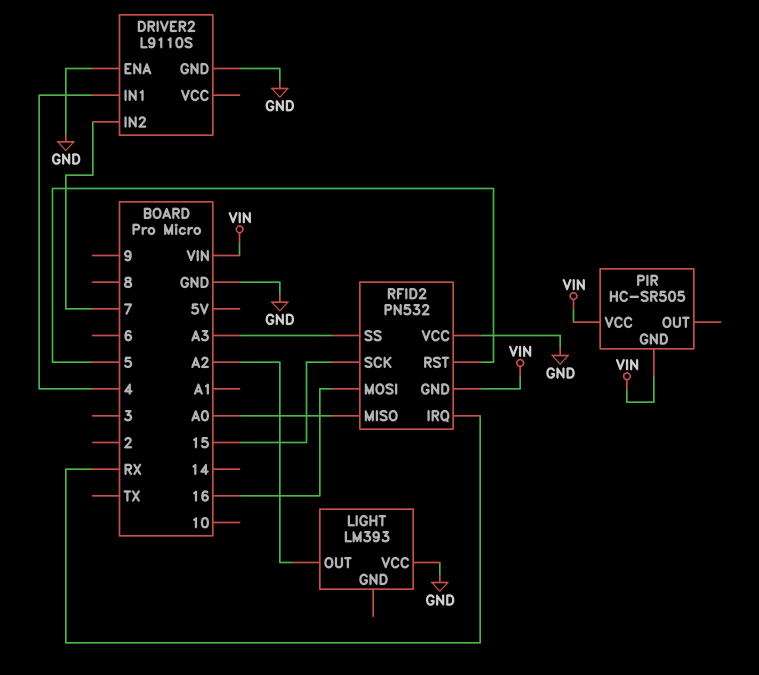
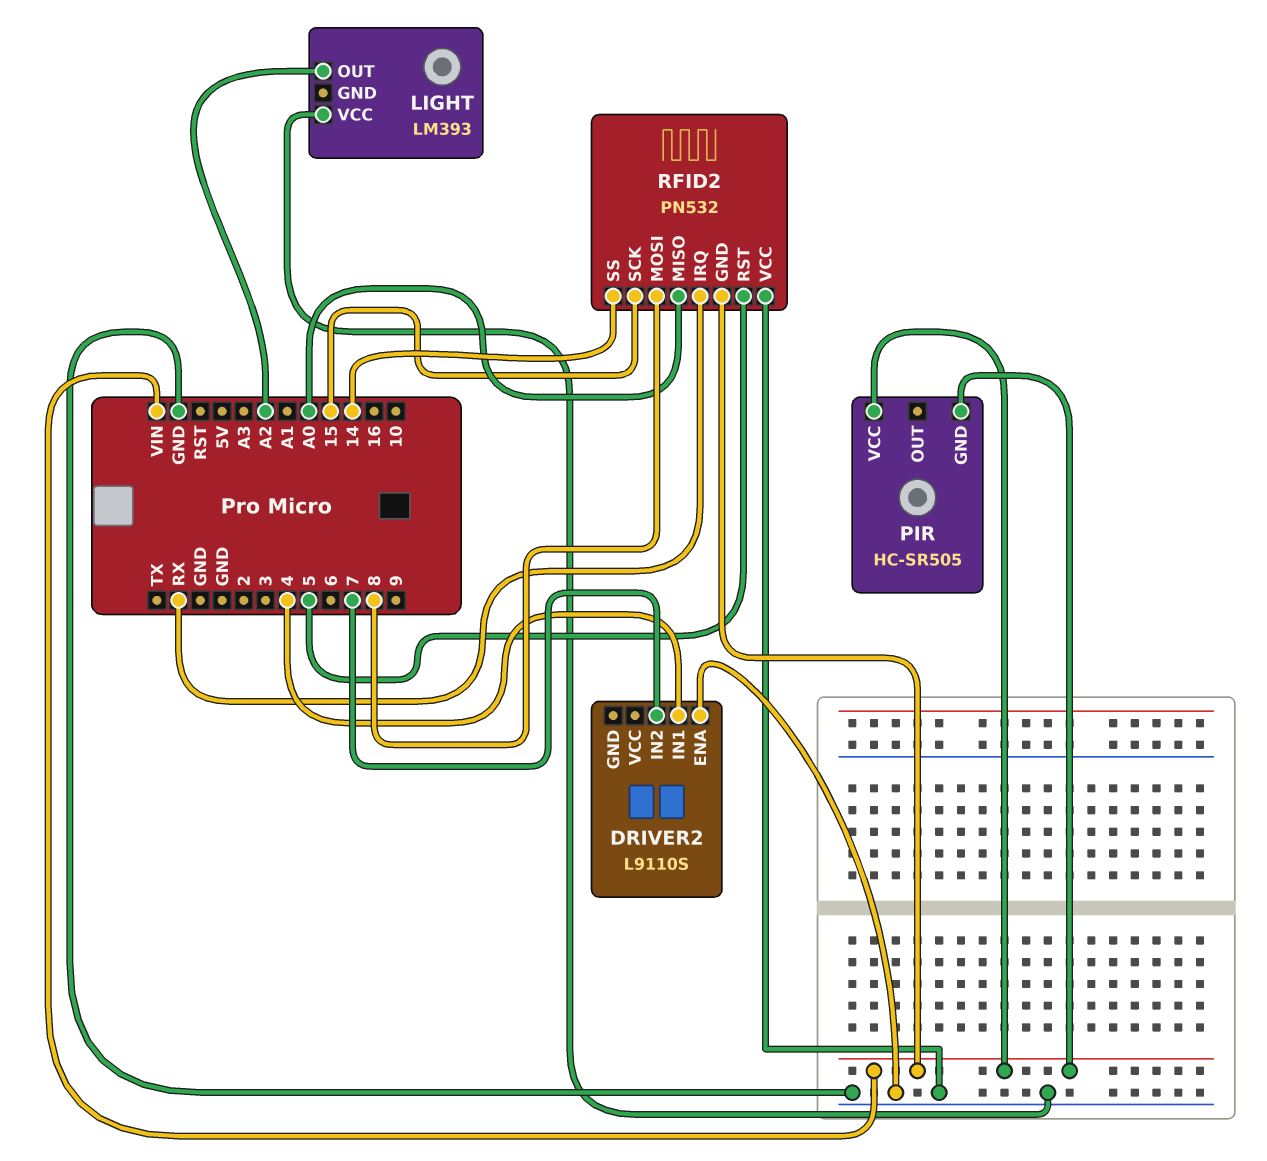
DRIVER2 pin GND: GND -> none
RFID2 pin MOSI: 16 -> 8
RFID2 pin SS: A3 -> 14

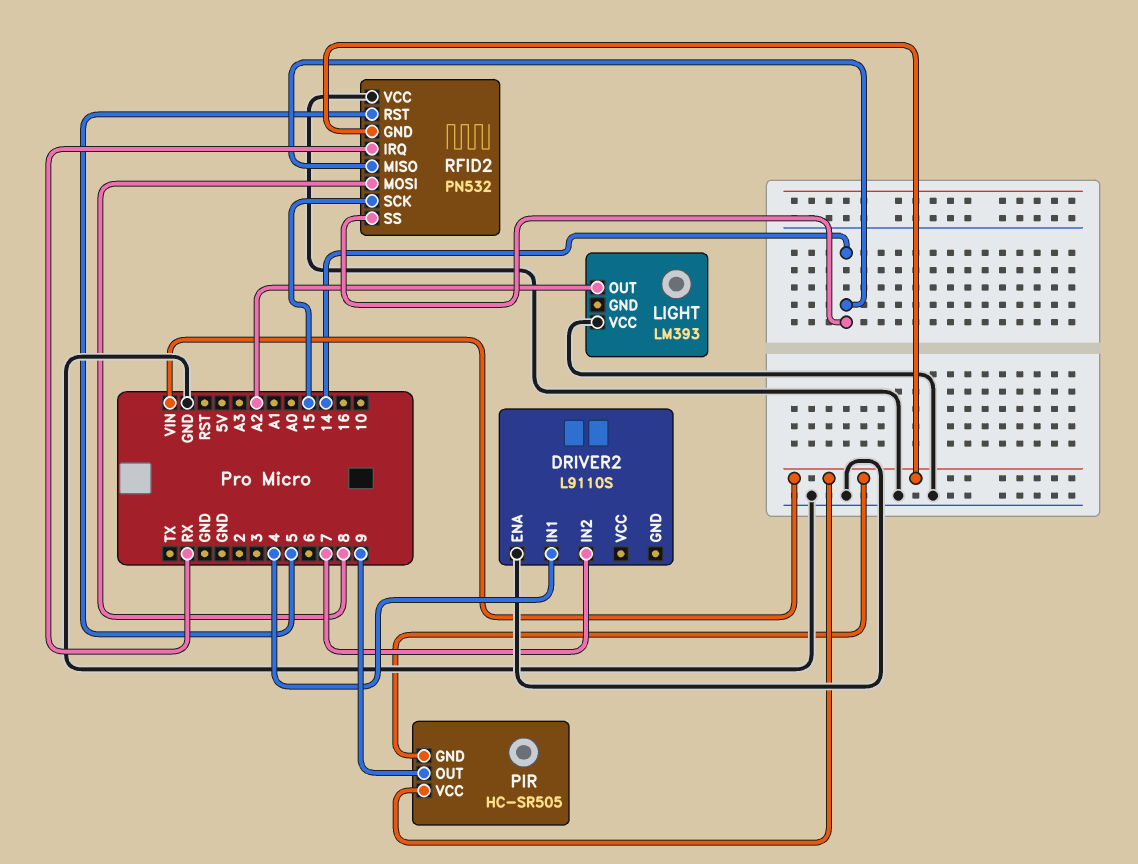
PIR pin OUT: none -> 9
RFID2 pin MISO: A0 -> 14

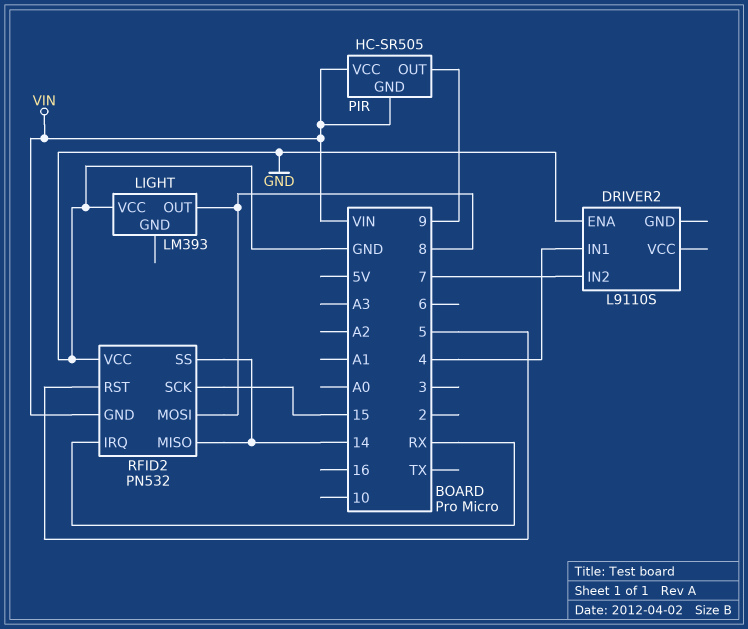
LIGHT pin OUT: A2 -> 8

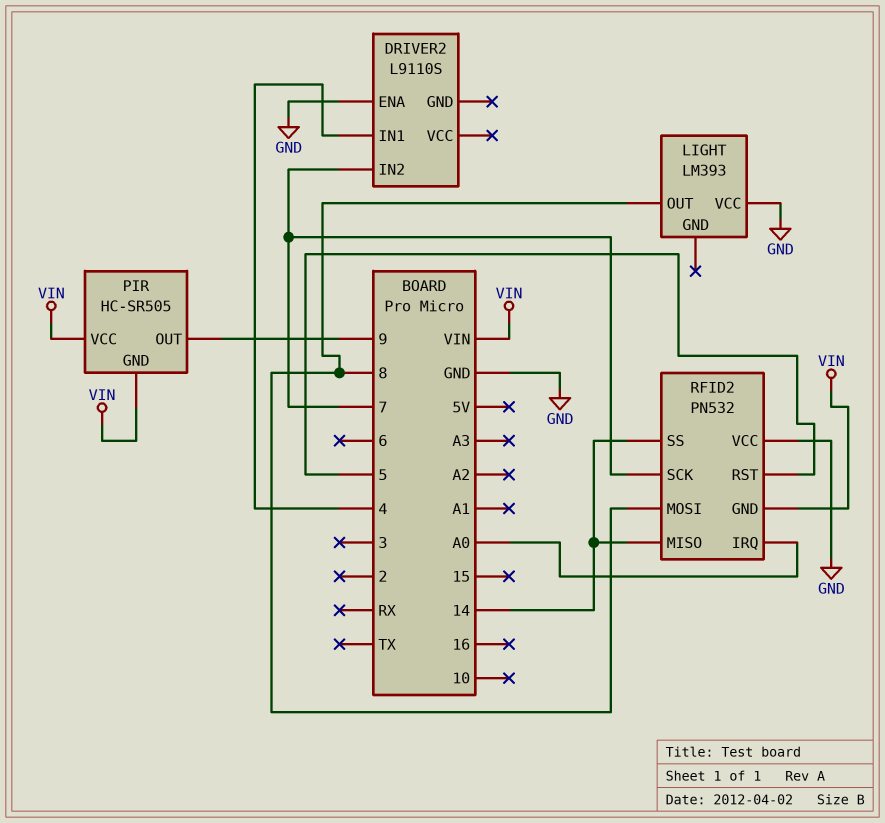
RFID2 pin IRQ: RX -> A0
RFID2 pin SCK: 15 -> 7

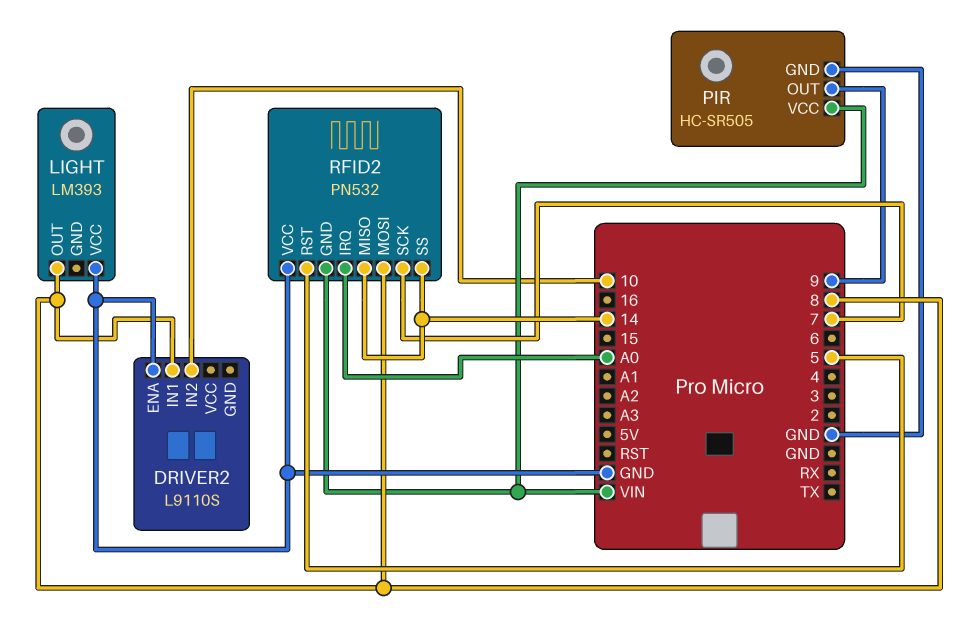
DRIVER2 pin IN1: 4 -> 8
DRIVER2 pin IN2: 7 -> 10
PIR pin GND: VIN -> GND

